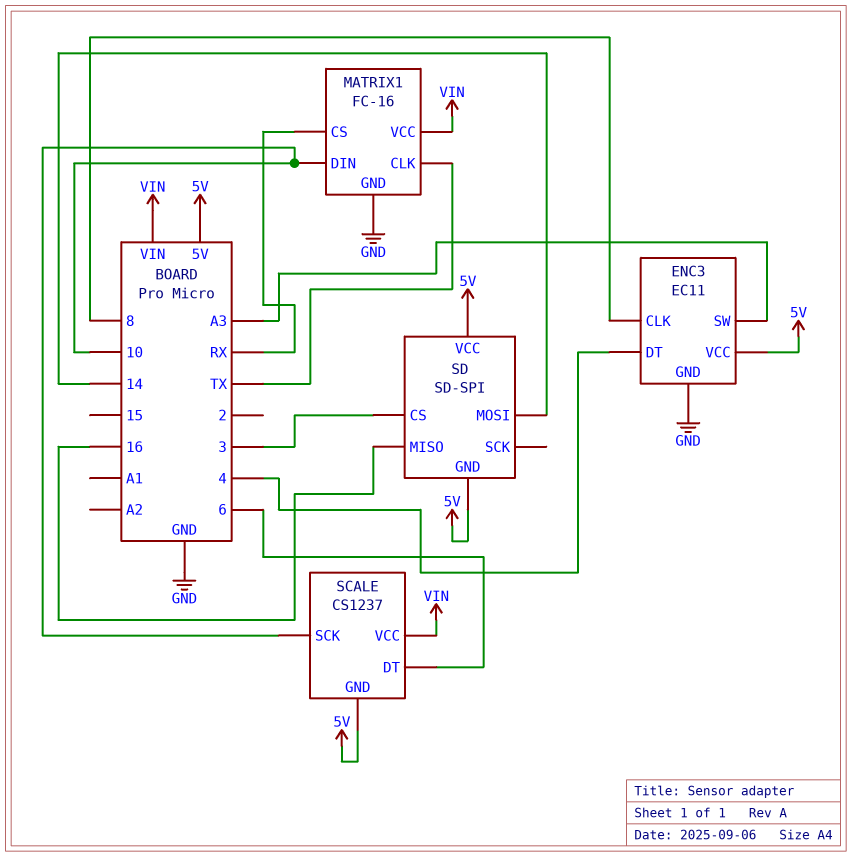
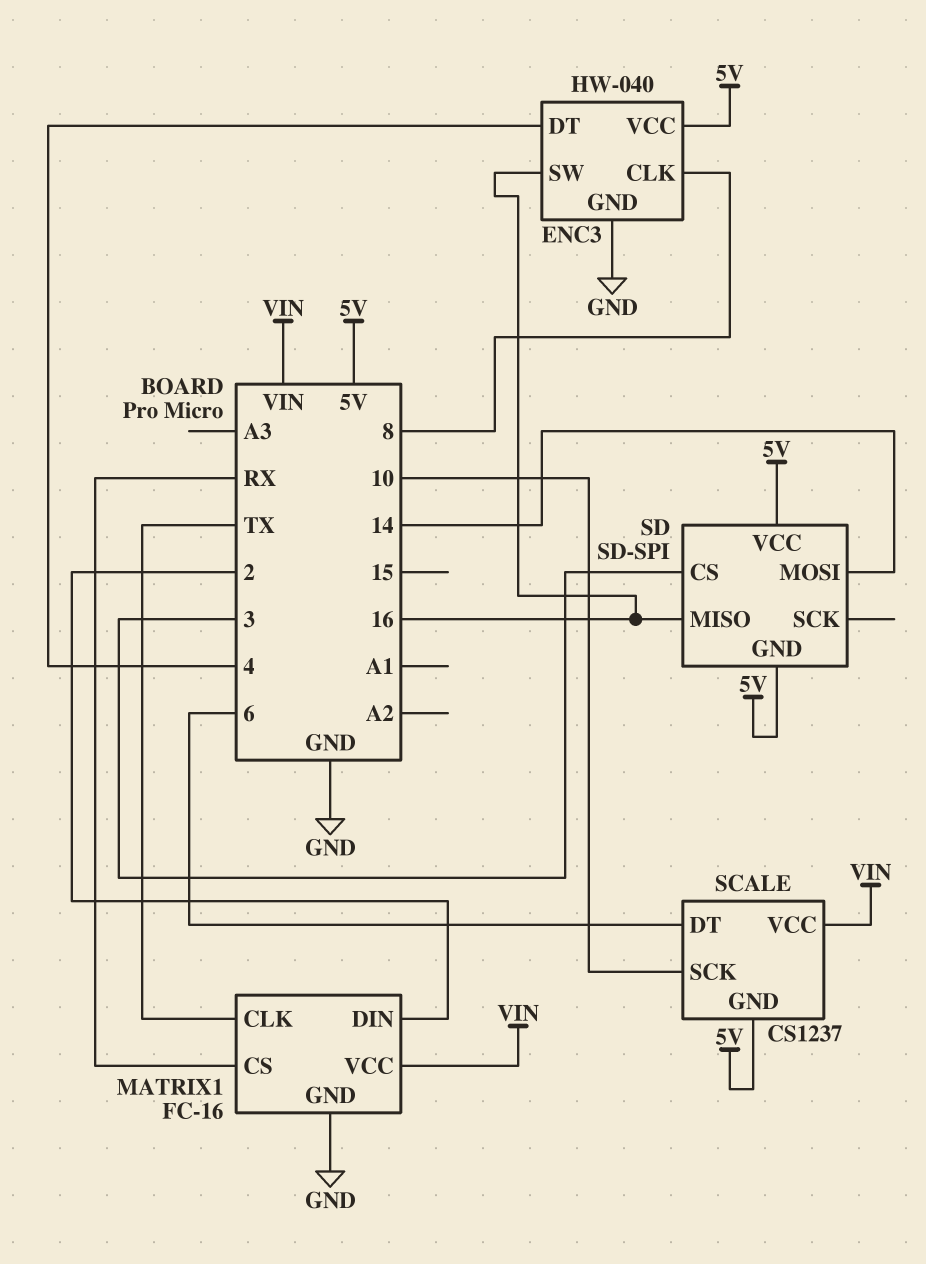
ENC3: EC11 -> HW-040
ENC3 pin SW: A3 -> 16
MATRIX1 pin DIN: 10 -> 2

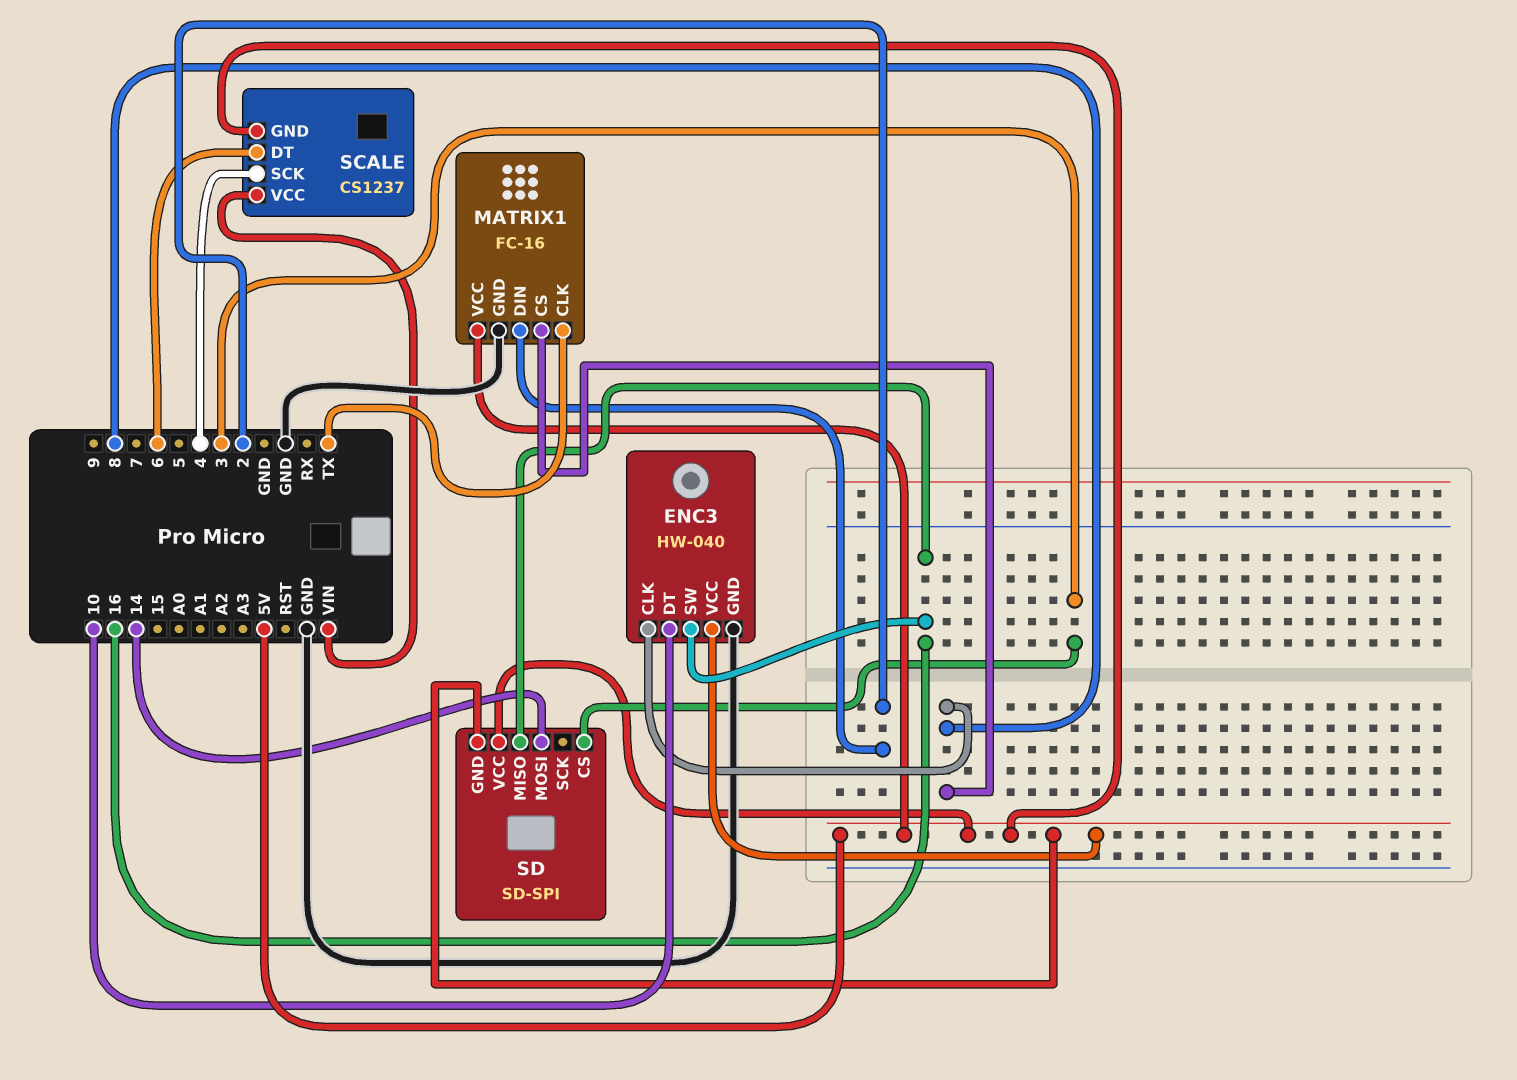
ENC3 pin DT: 4 -> 10
MATRIX1 pin CS: RX -> 8
MATRIX1 pin VCC: VIN -> 5V
SCALE pin SCK: 10 -> 4

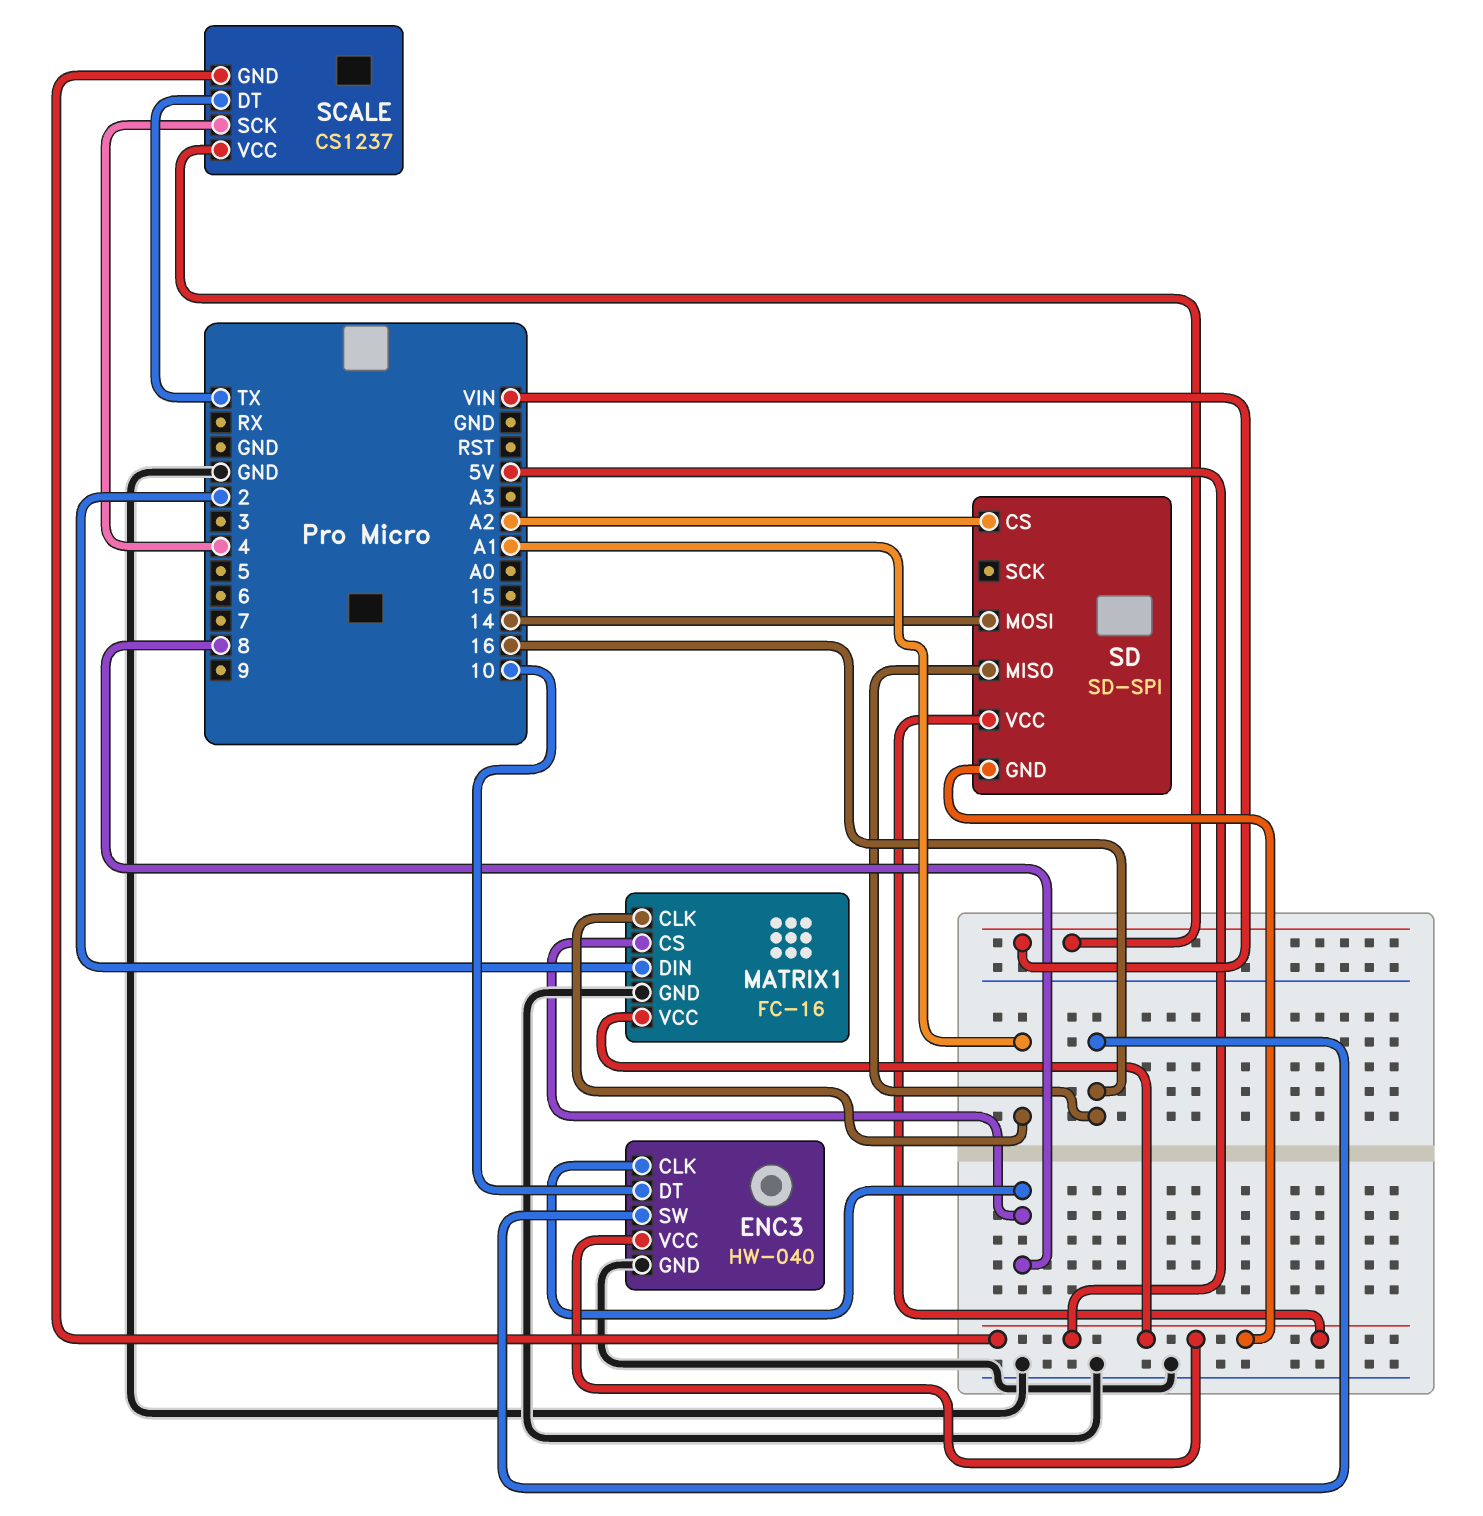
MATRIX1 pin CLK: TX -> A1
SCALE pin DT: 6 -> TX
SD pin CS: 3 -> A2

